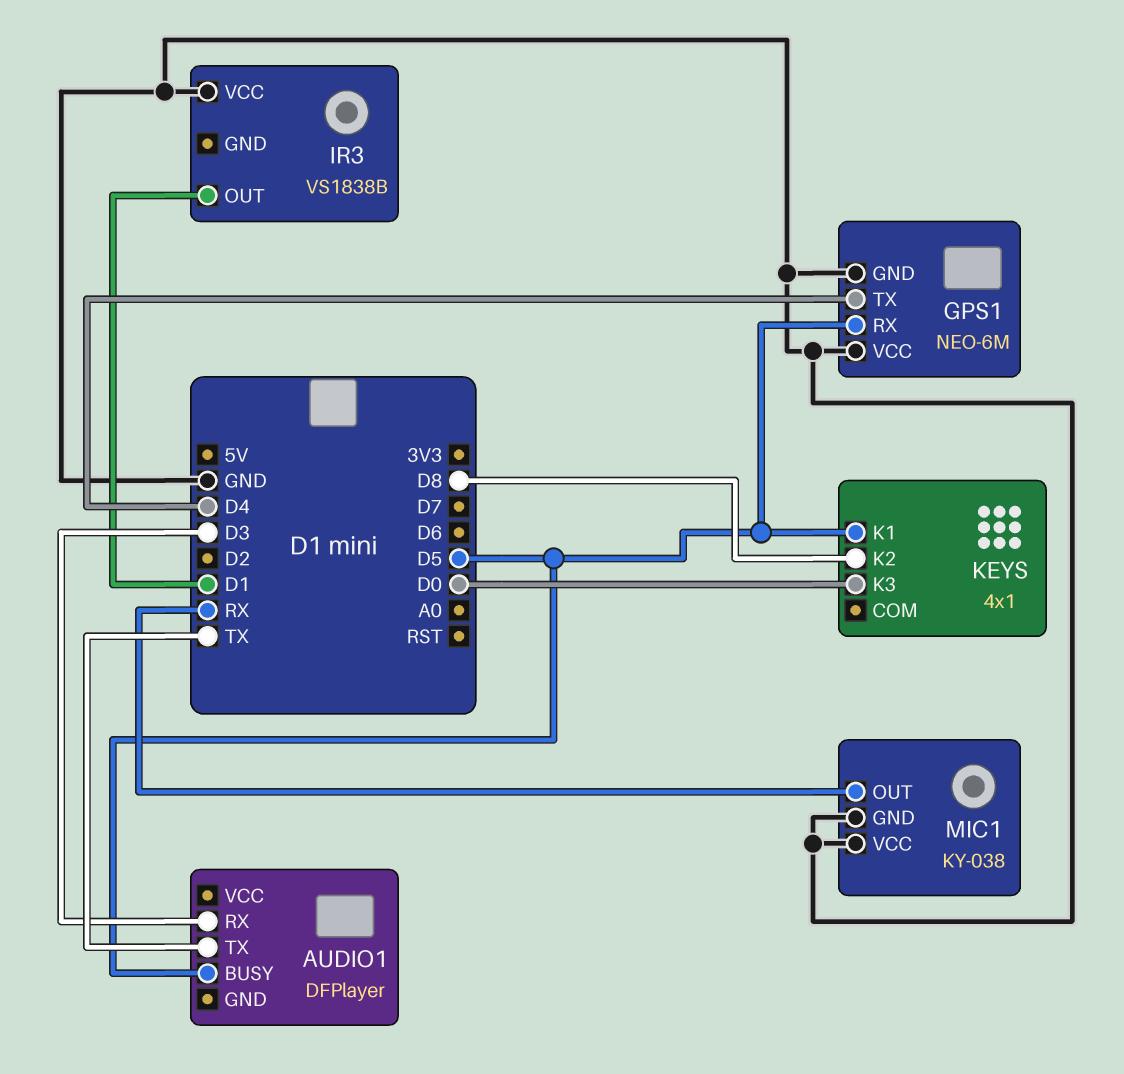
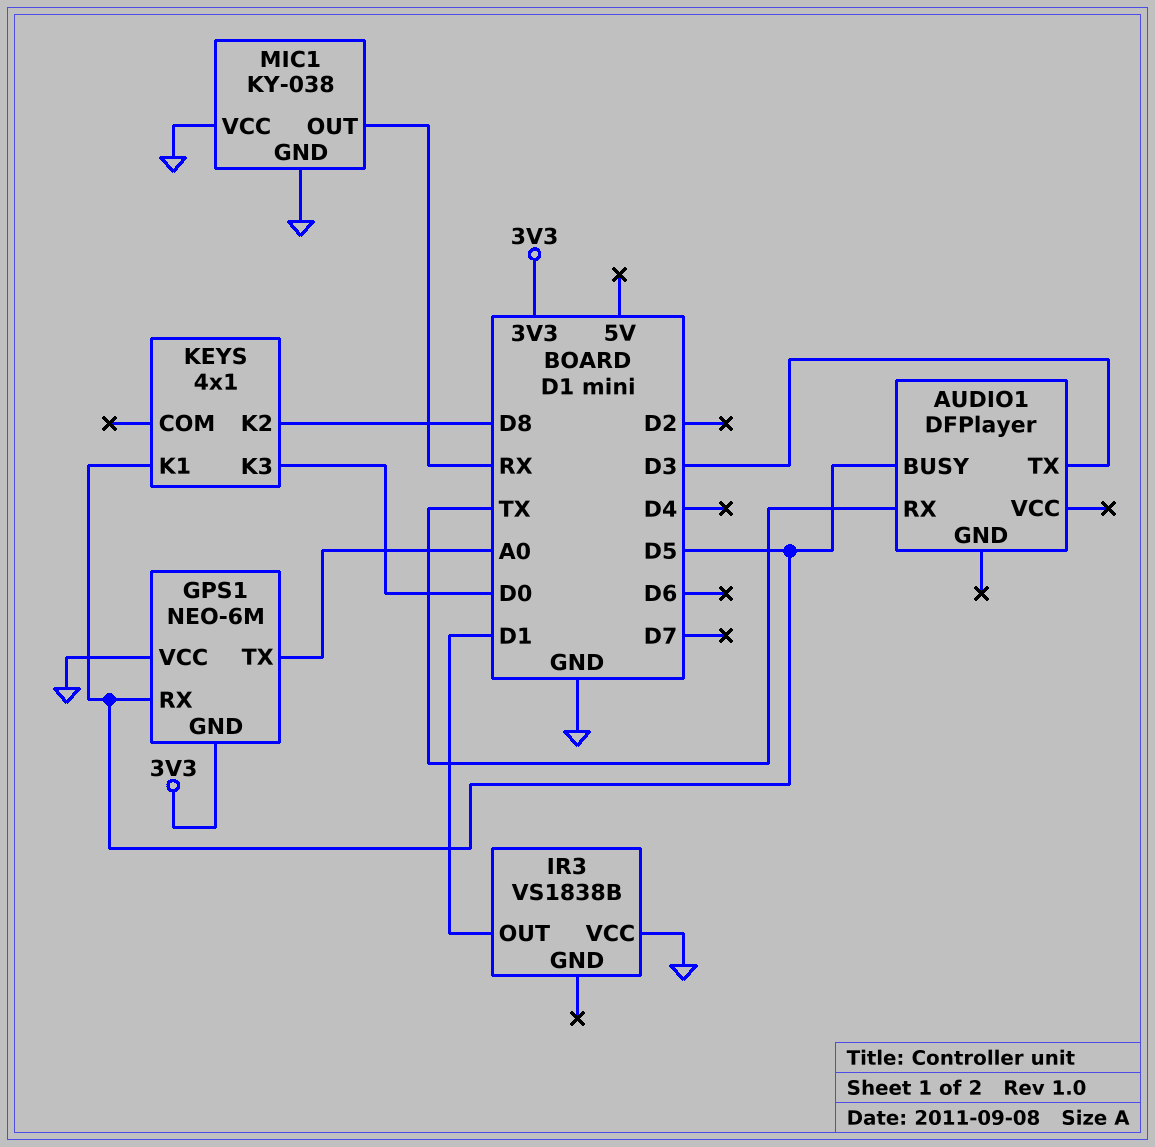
AUDIO1 pin RX: D3 -> TX
AUDIO1 pin TX: TX -> D3
GPS1 pin GND: GND -> 3V3
GPS1 pin TX: D4 -> A0

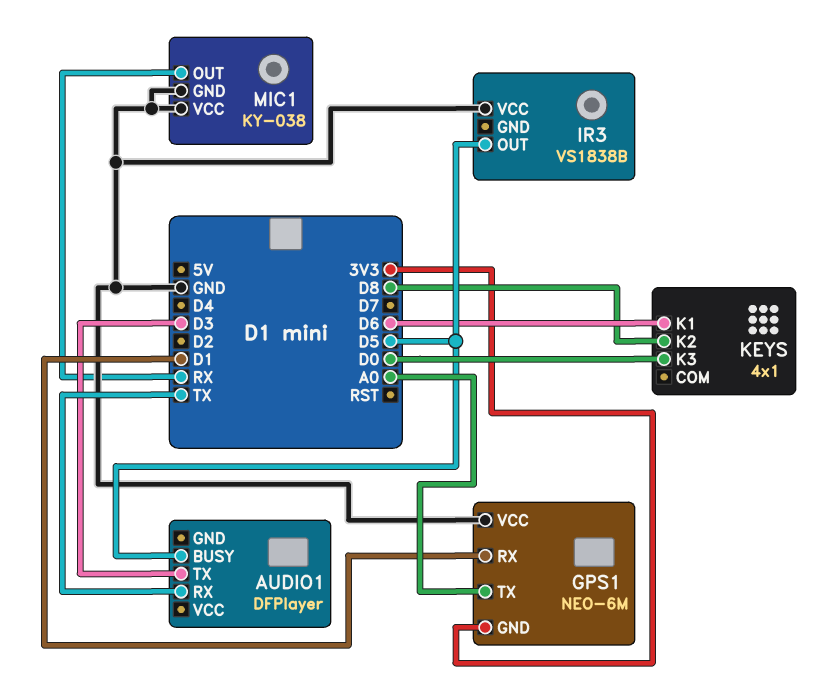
GPS1 pin RX: D5 -> D1
IR3 pin OUT: D1 -> D5
KEYS pin K1: D5 -> D6

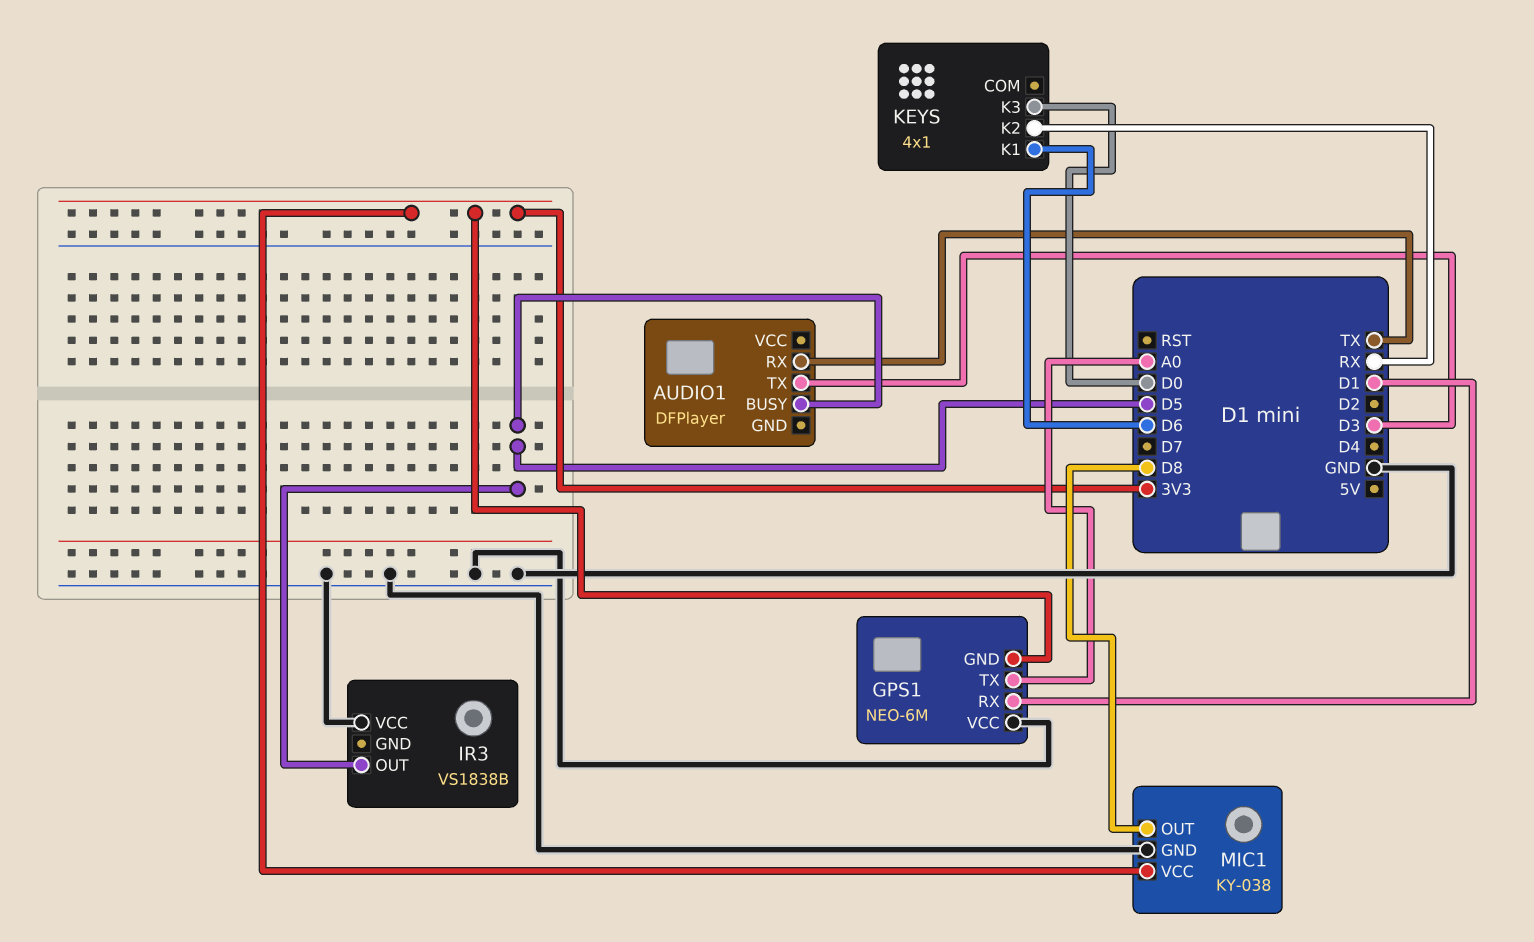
KEYS pin K2: D8 -> RX
MIC1 pin OUT: RX -> D8
MIC1 pin VCC: GND -> 3V3

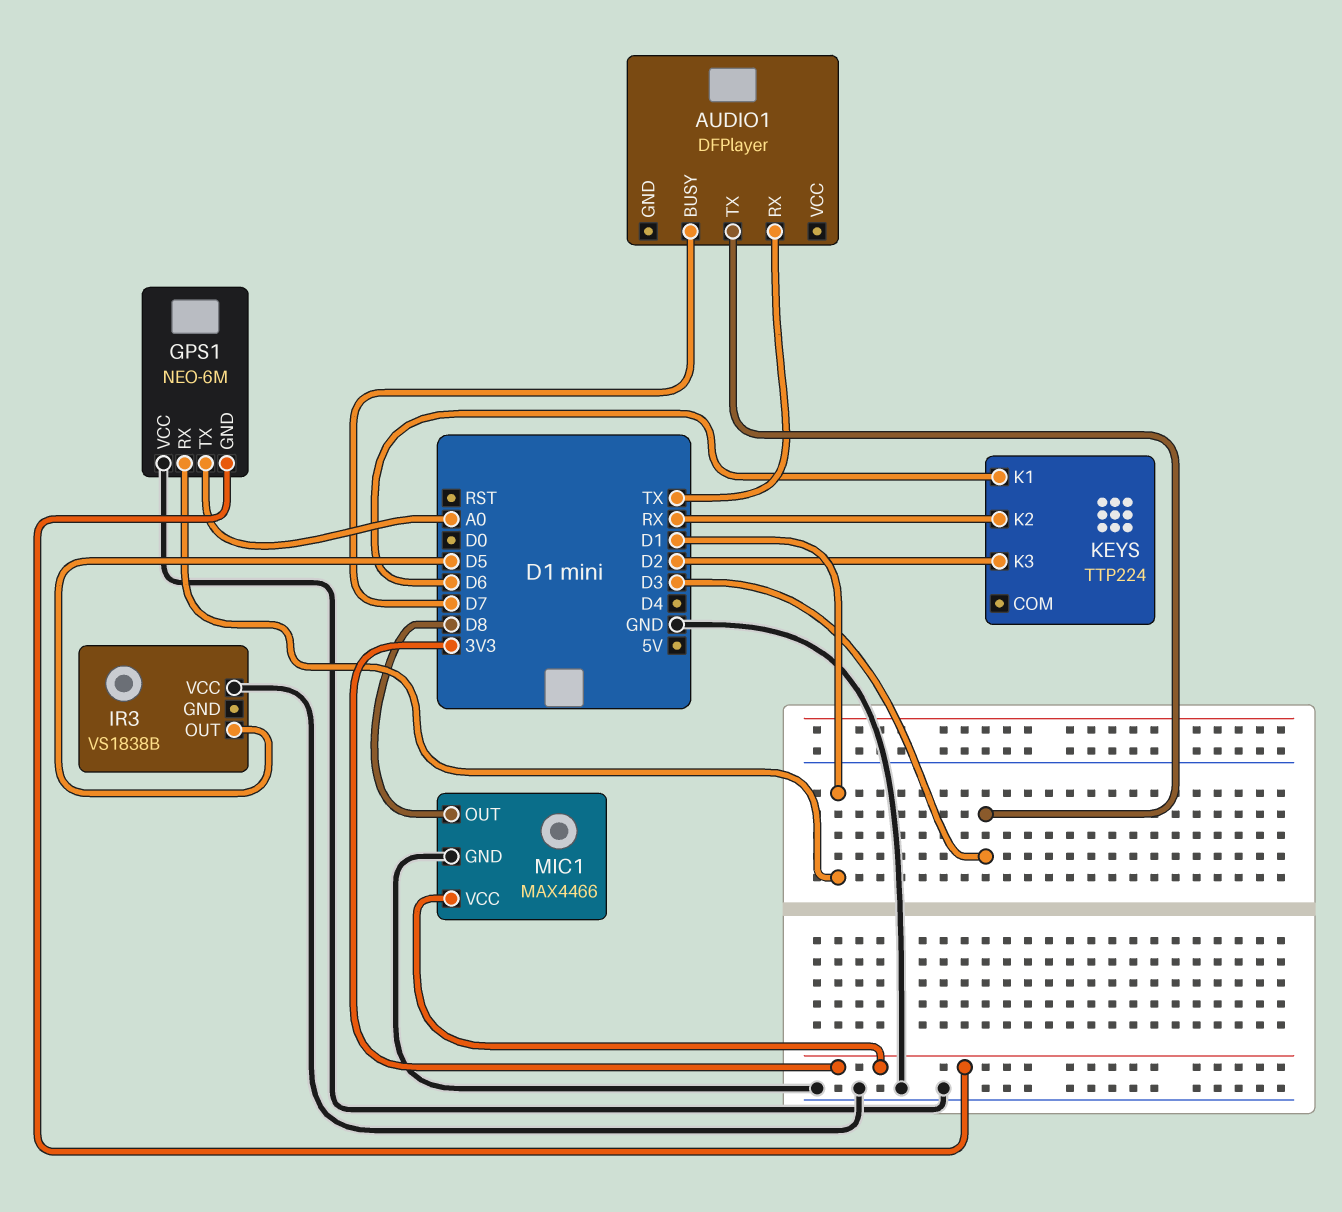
AUDIO1 pin BUSY: D5 -> D7
KEYS: 4x1 -> TTP224
KEYS pin K3: D0 -> D2
MIC1: KY-038 -> MAX4466

